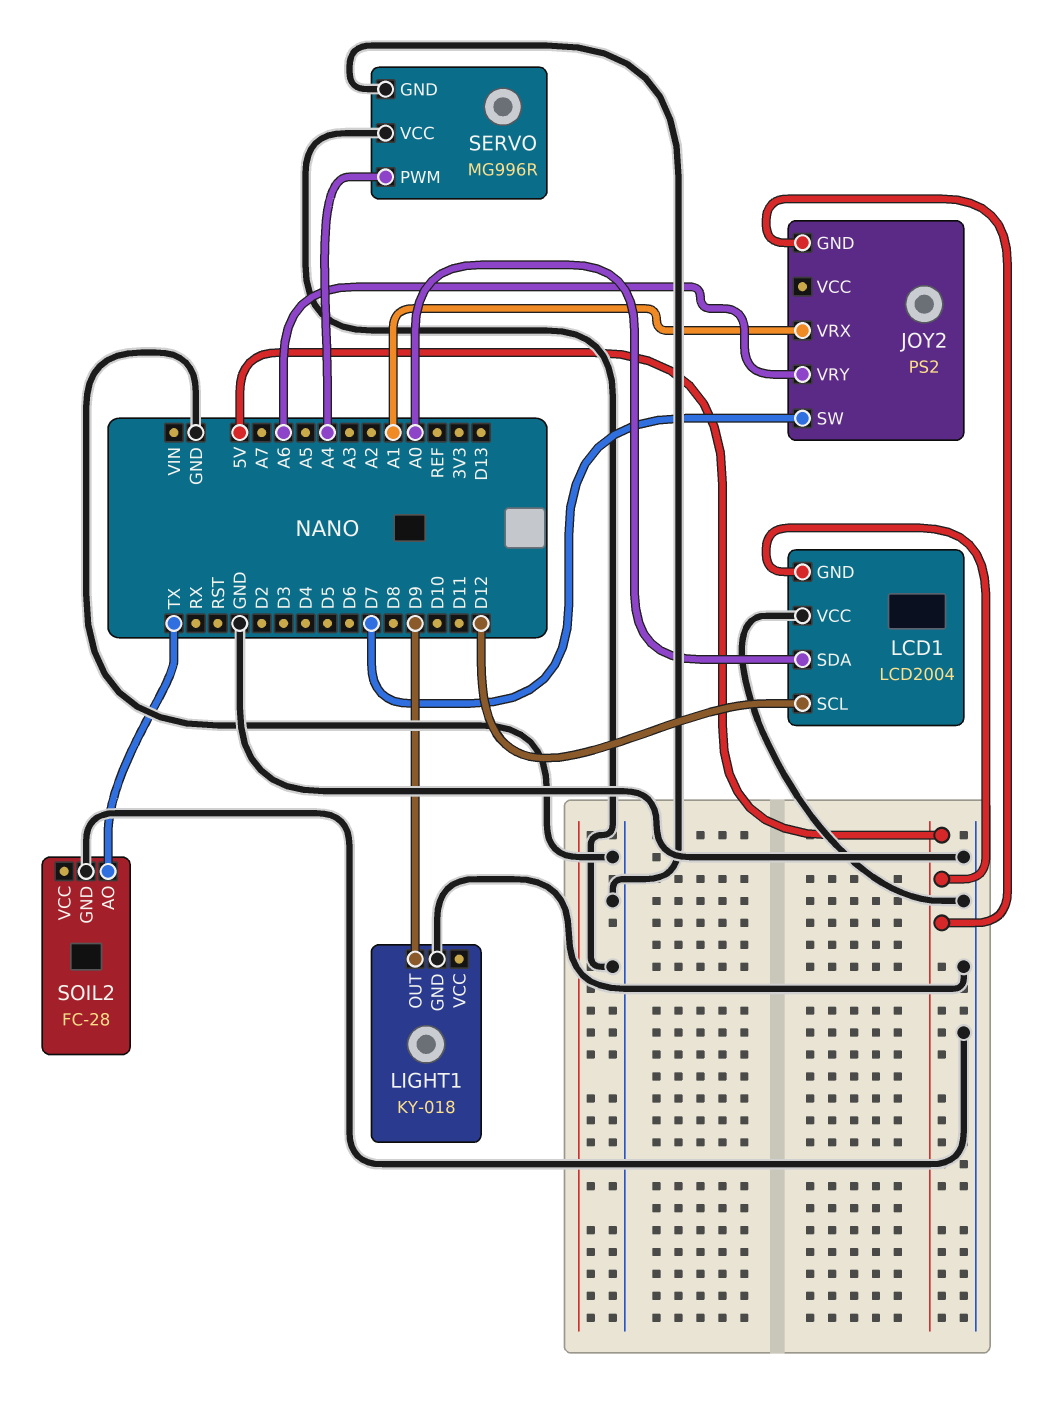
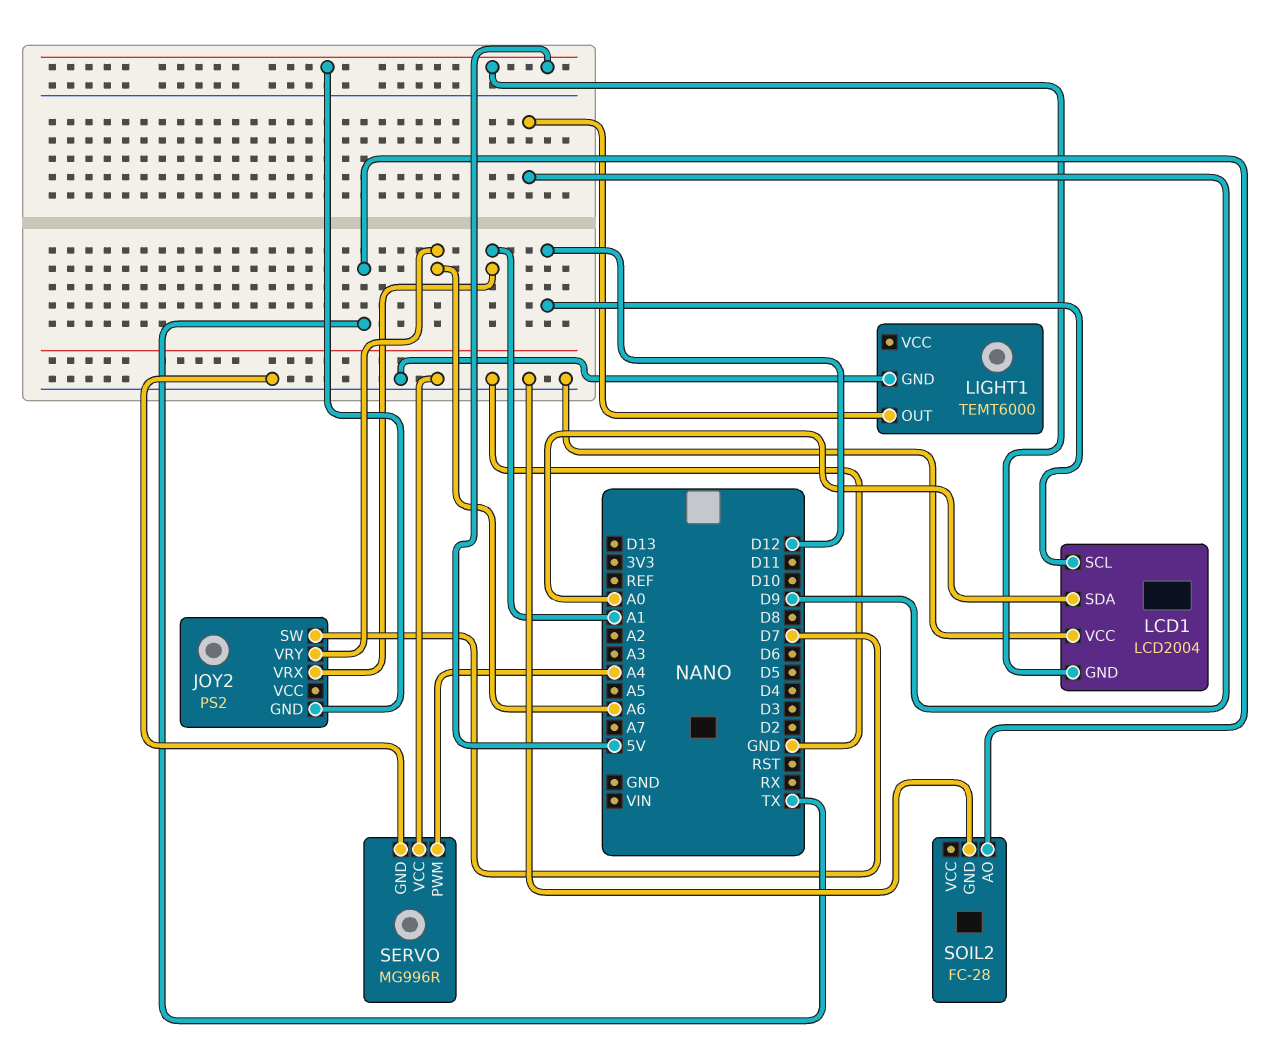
LIGHT1: KY-018 -> TEMT6000

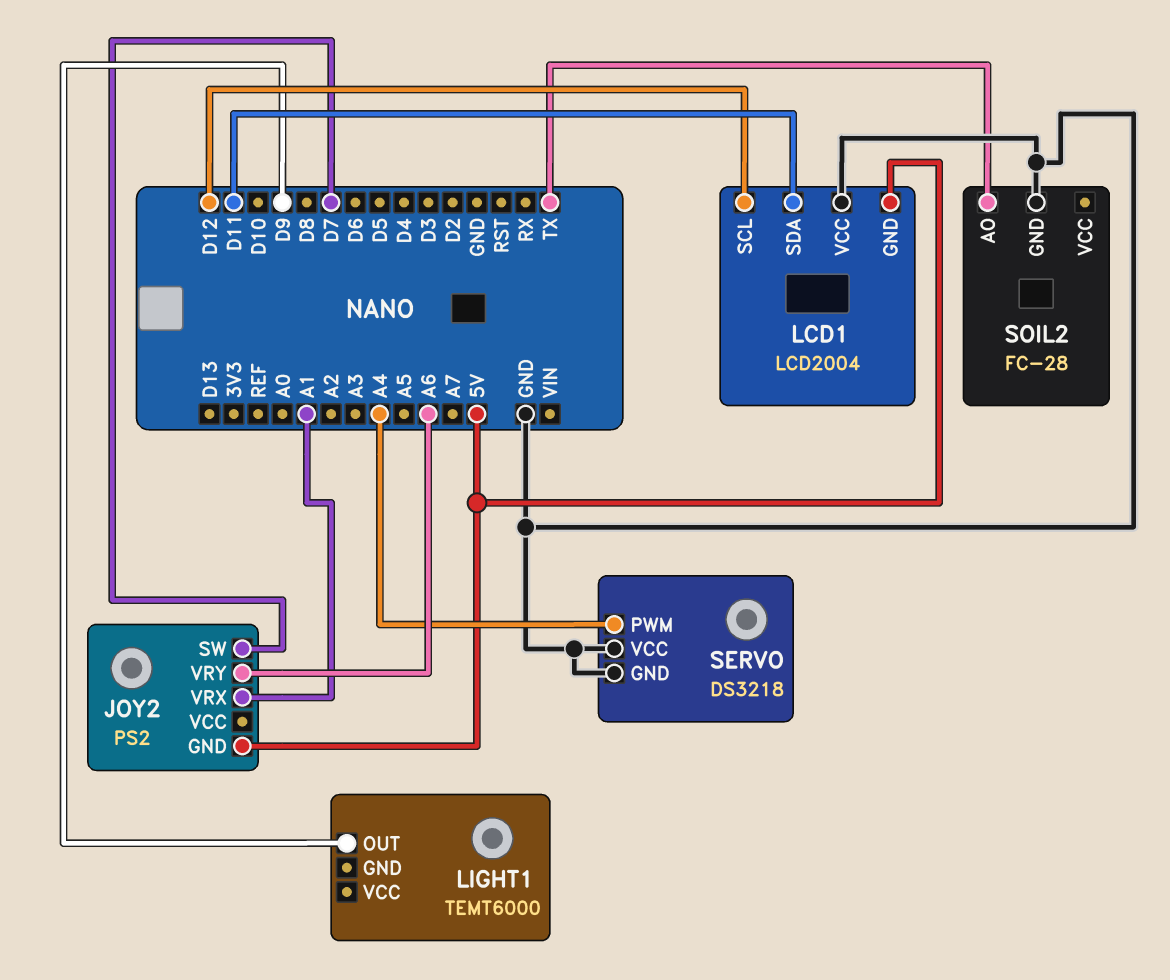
LCD1 pin SDA: A0 -> D11
LIGHT1 pin GND: GND -> none
SERVO: MG996R -> DS3218

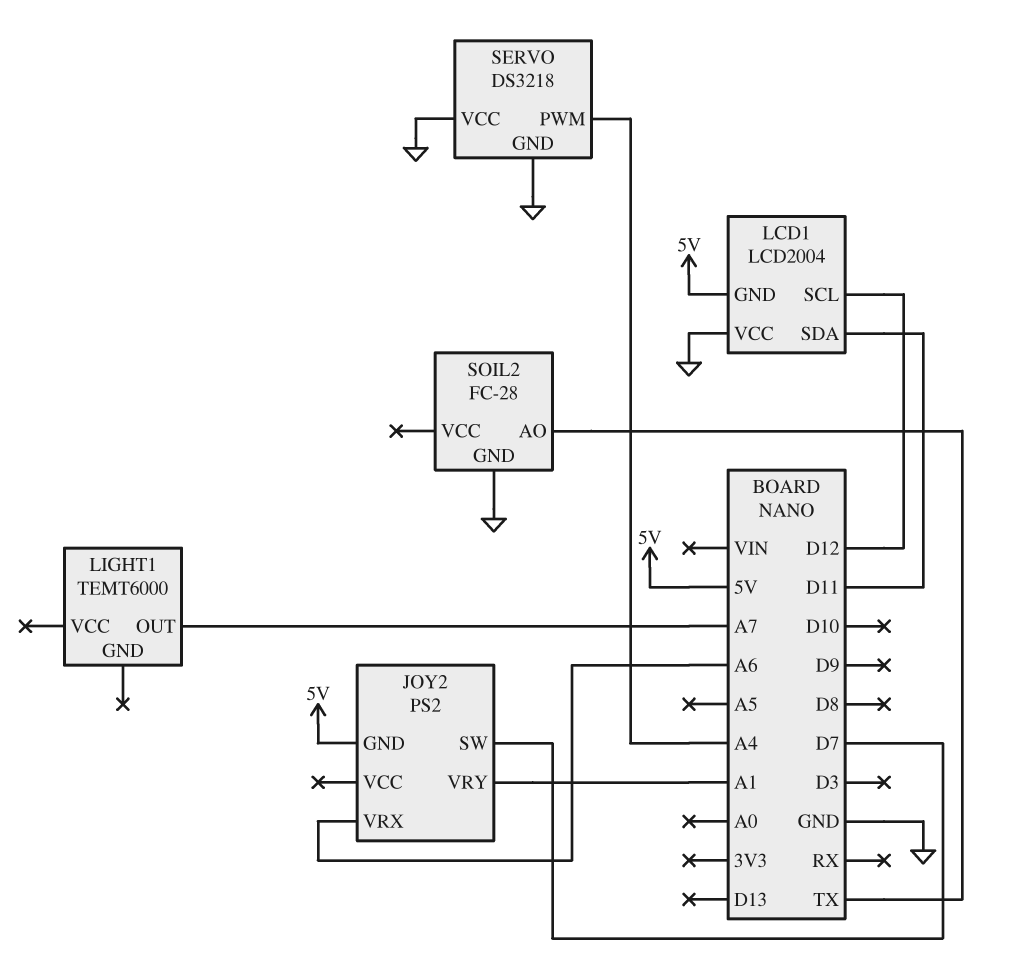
JOY2 pin VRX: A1 -> A6
JOY2 pin VRY: A6 -> A1
LIGHT1 pin OUT: D9 -> A7

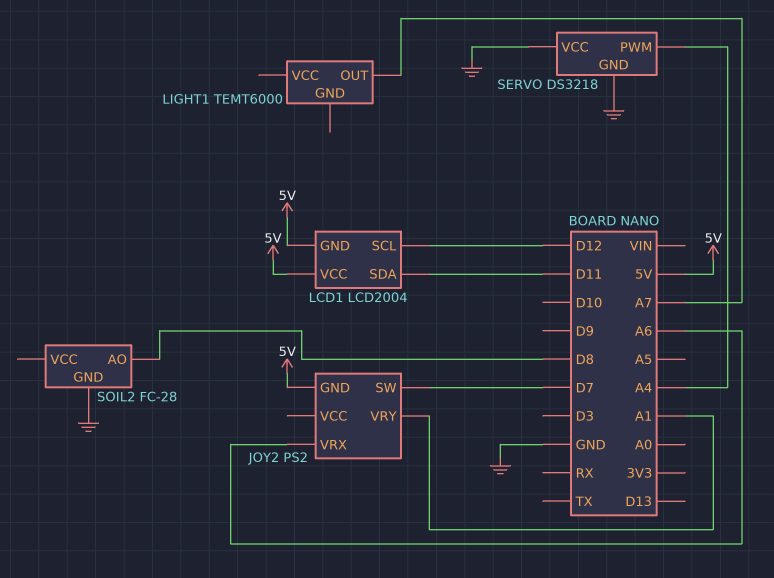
LCD1 pin VCC: GND -> 5V
SOIL2 pin AO: TX -> D8

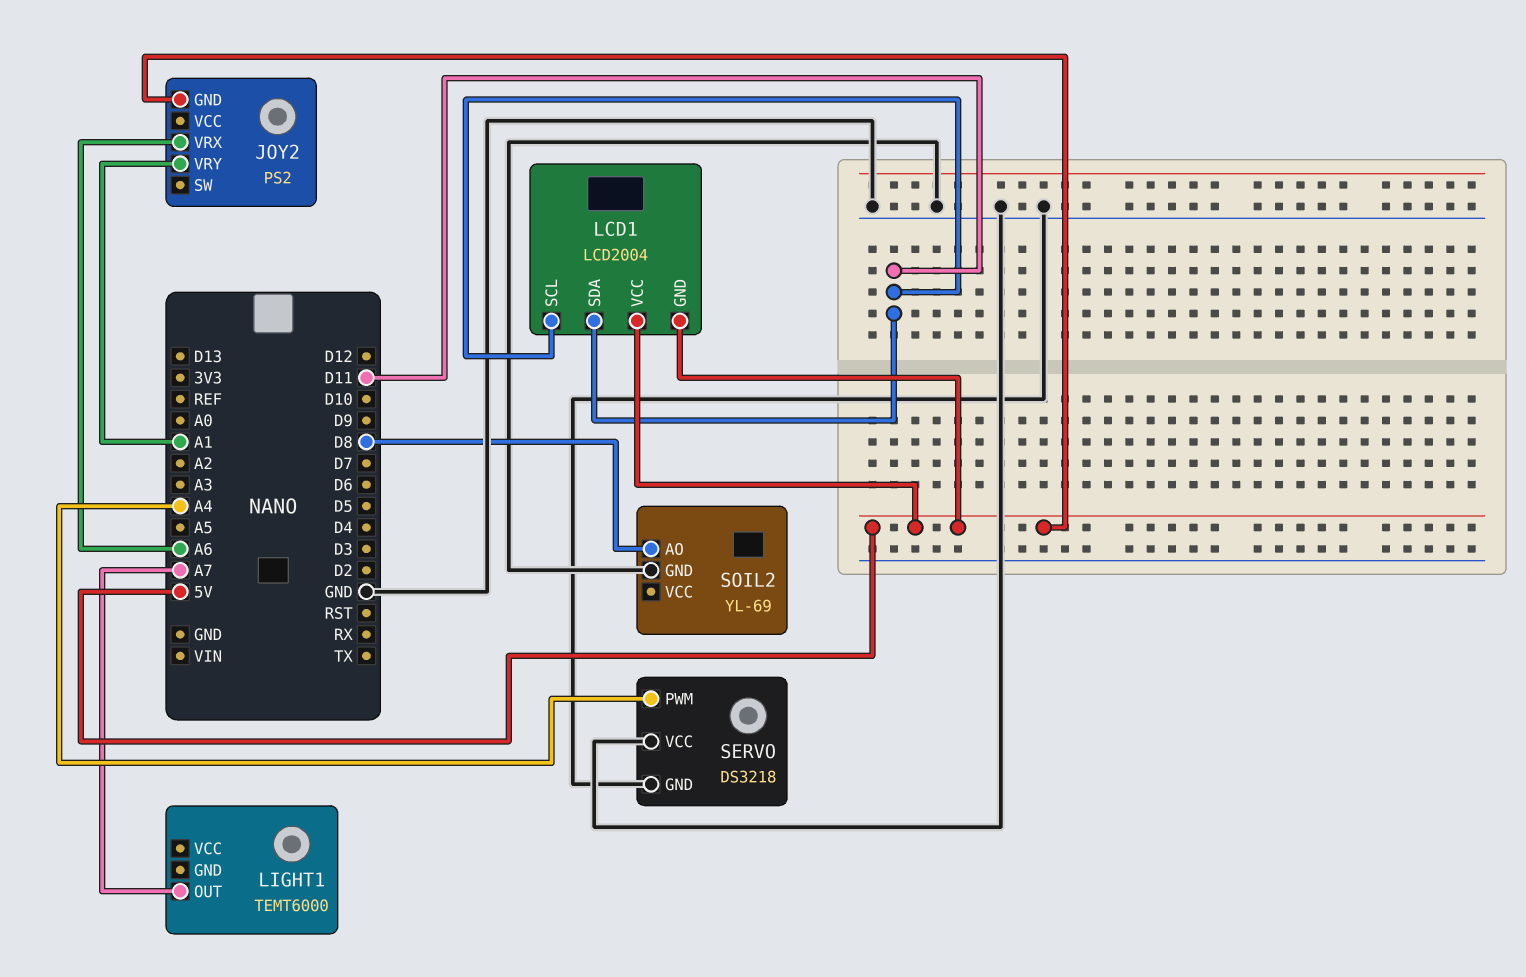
JOY2 pin SW: D7 -> none
LCD1 pin SCL: D12 -> D11
SOIL2: FC-28 -> YL-69

